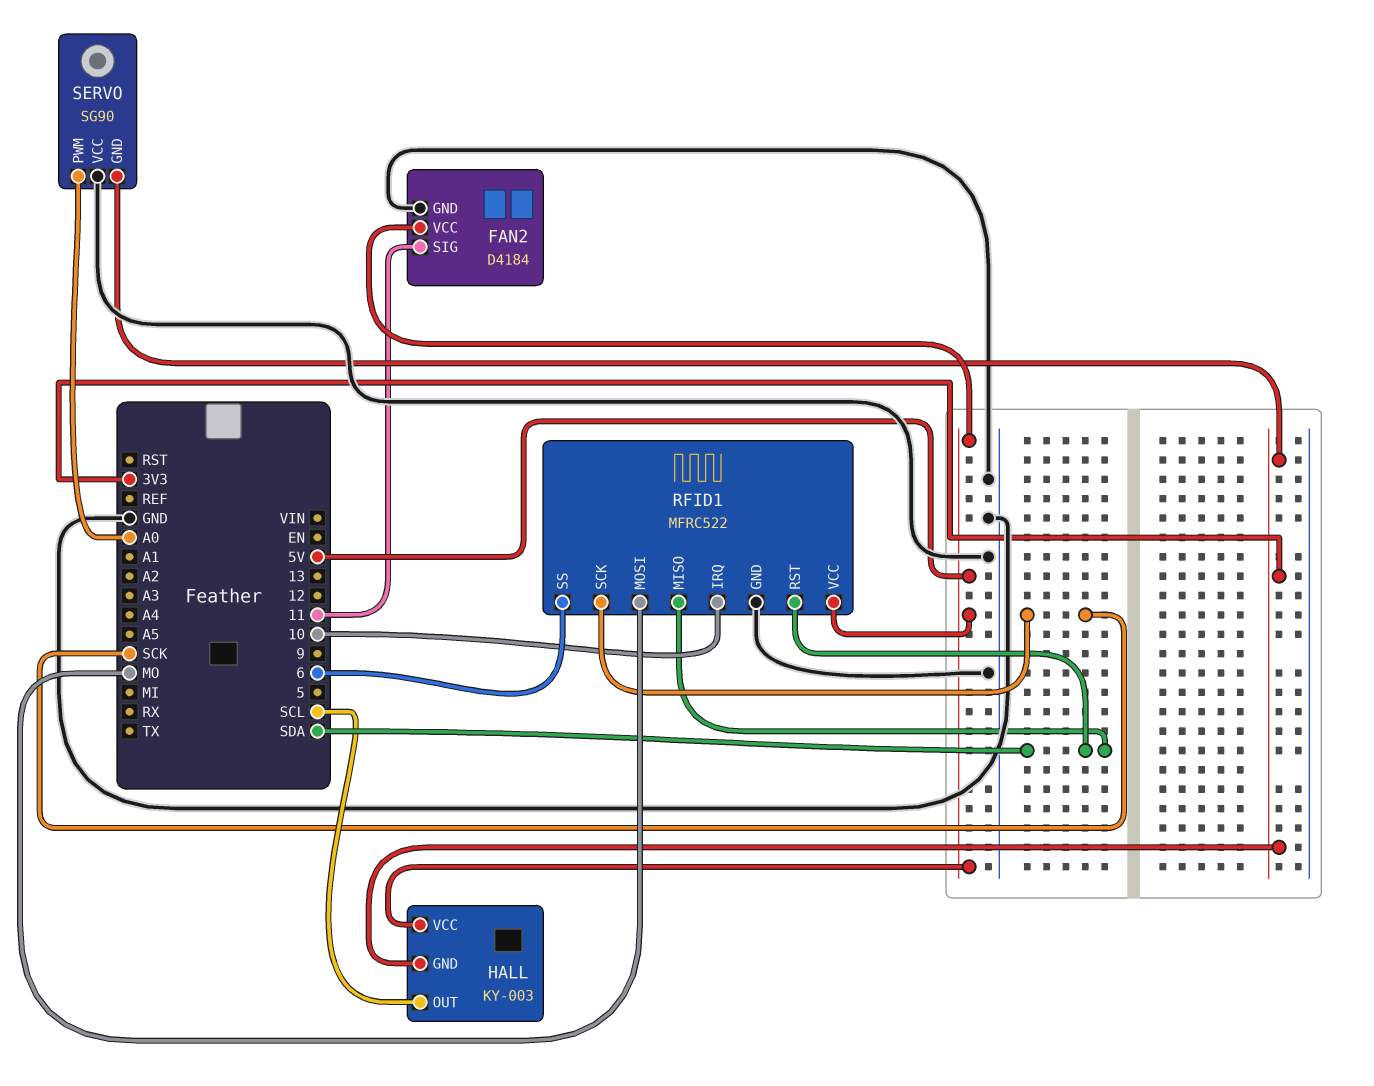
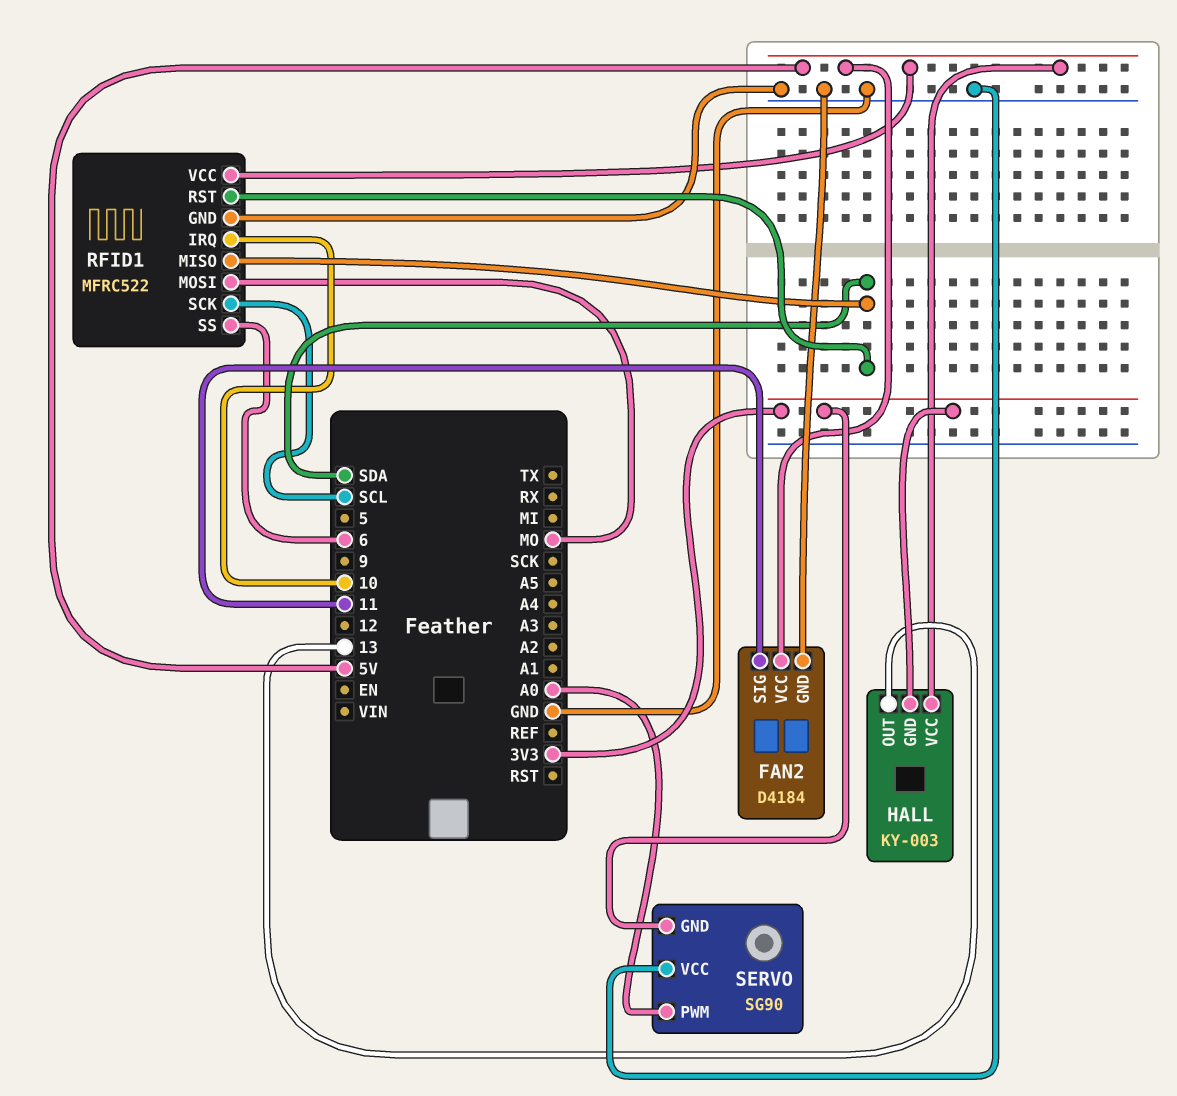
HALL pin OUT: SCL -> 13
RFID1 pin SCK: SCK -> SCL

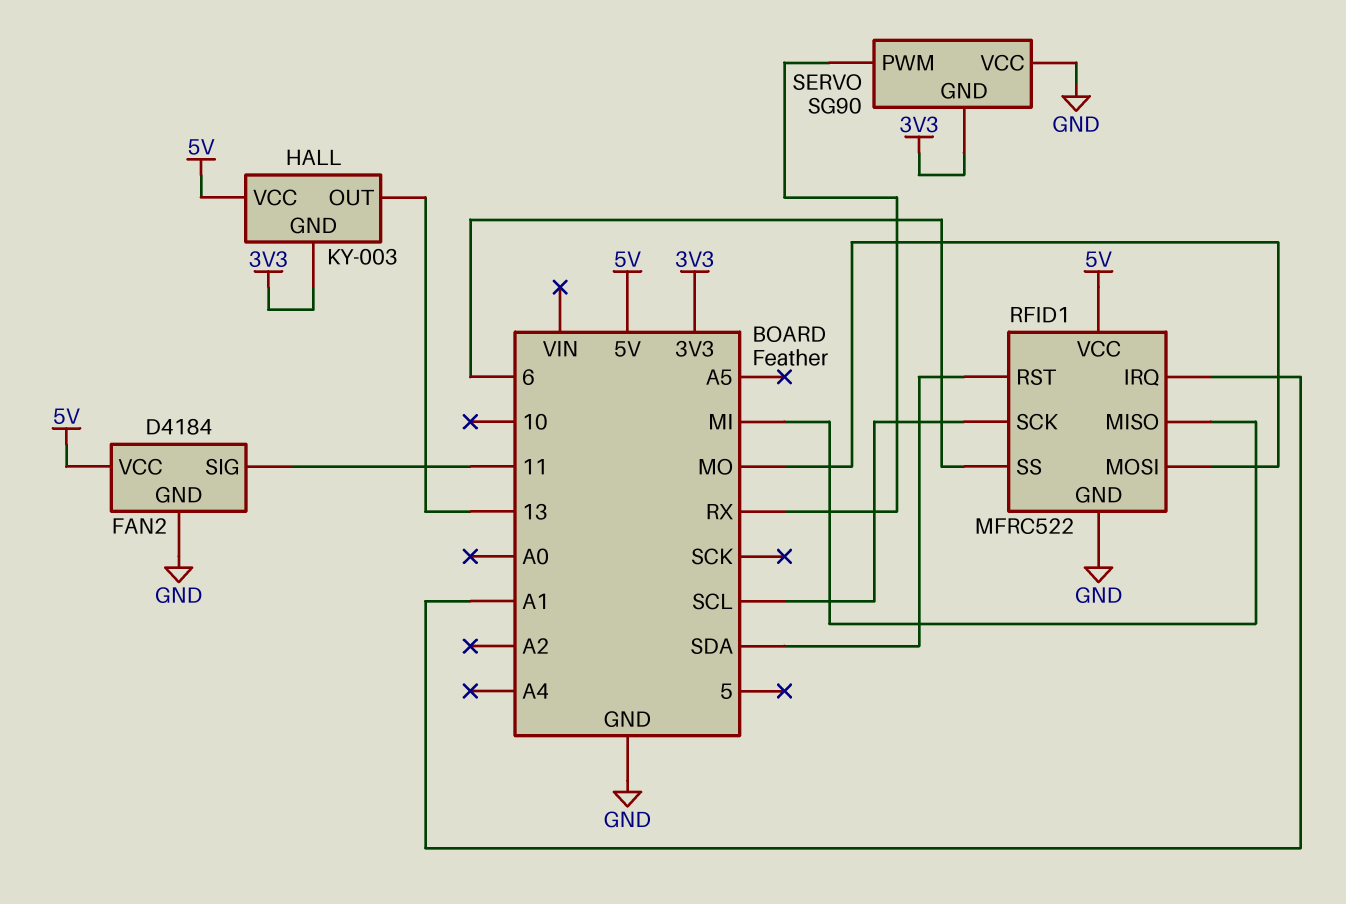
RFID1 pin IRQ: 10 -> A1
RFID1 pin MISO: SDA -> MI
SERVO pin PWM: A0 -> RX

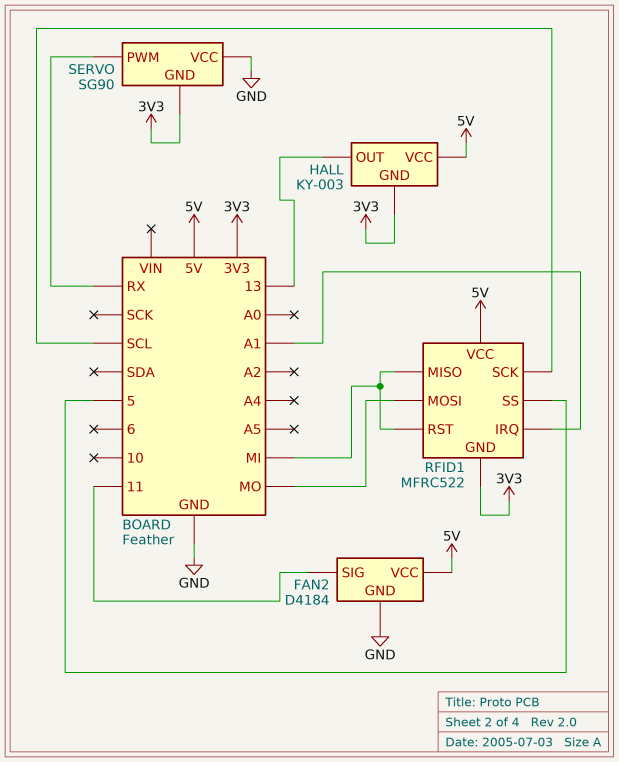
RFID1 pin GND: GND -> 3V3
RFID1 pin RST: SDA -> MI
RFID1 pin SS: 6 -> 5

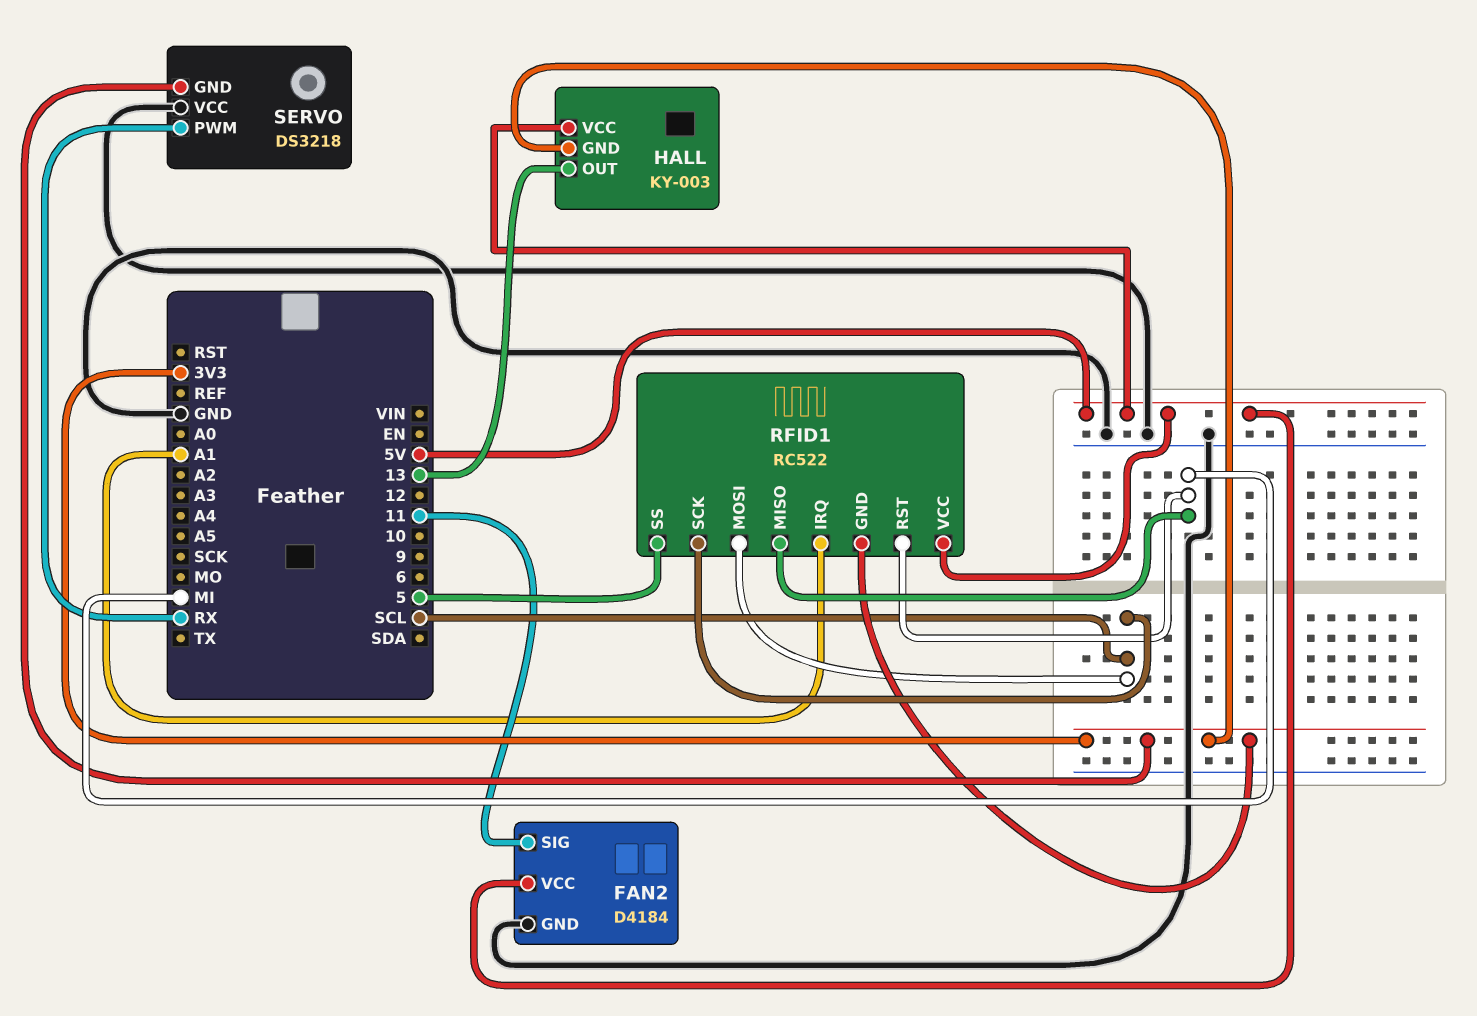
RFID1: MFRC522 -> RC522
RFID1 pin MOSI: MO -> SCL
SERVO: SG90 -> DS3218

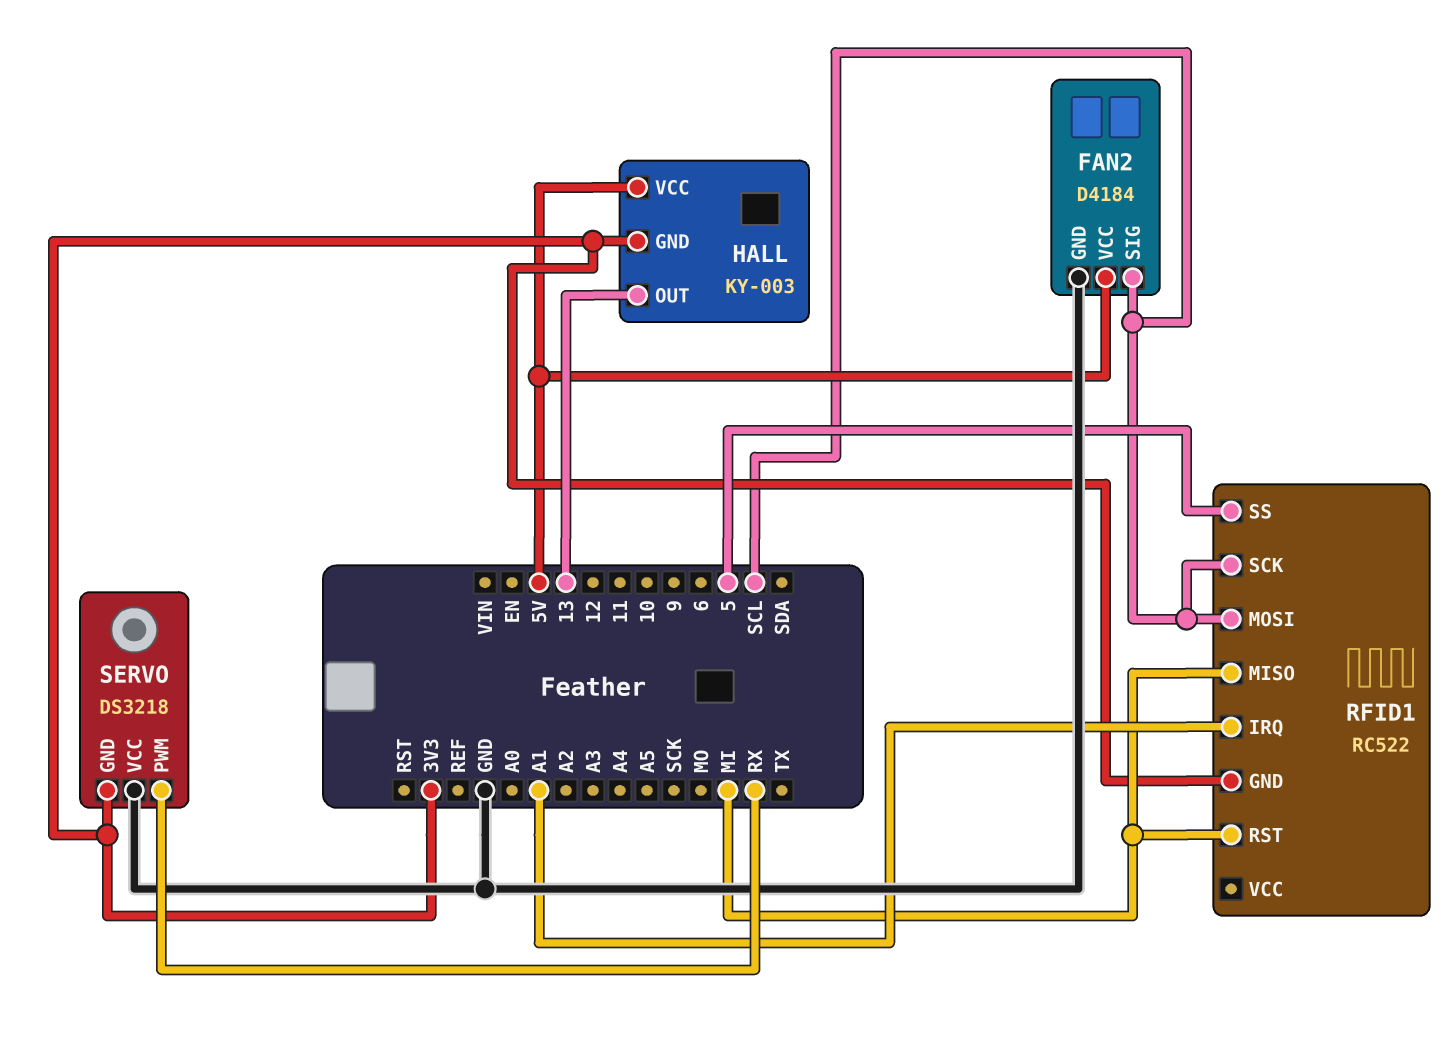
FAN2 pin SIG: 11 -> SCL
RFID1 pin VCC: 5V -> none

